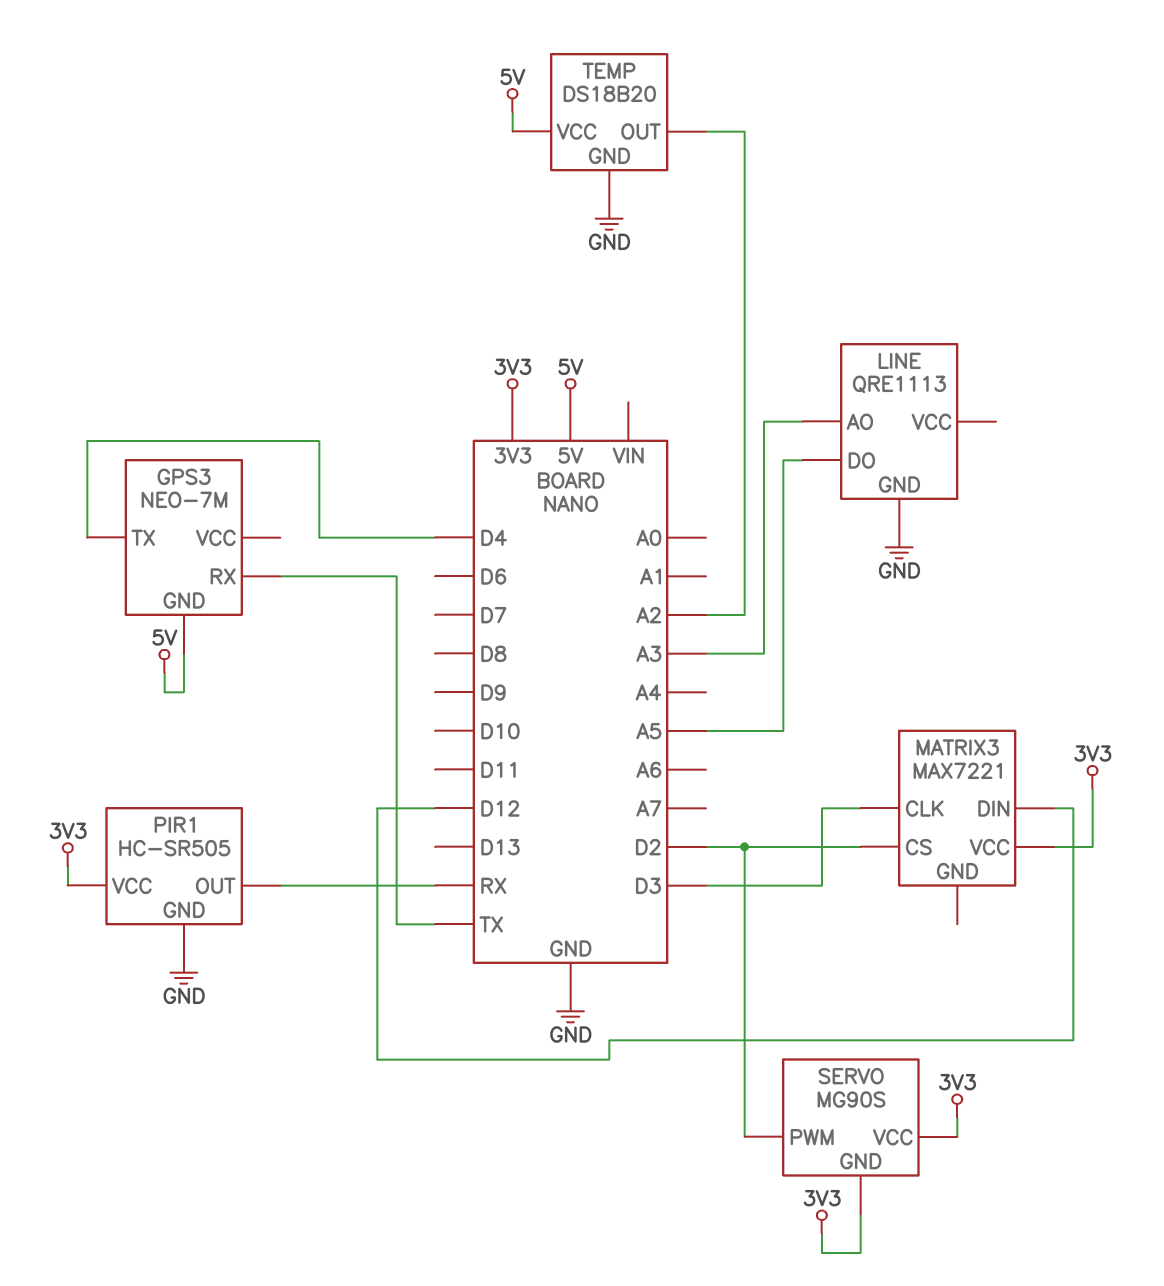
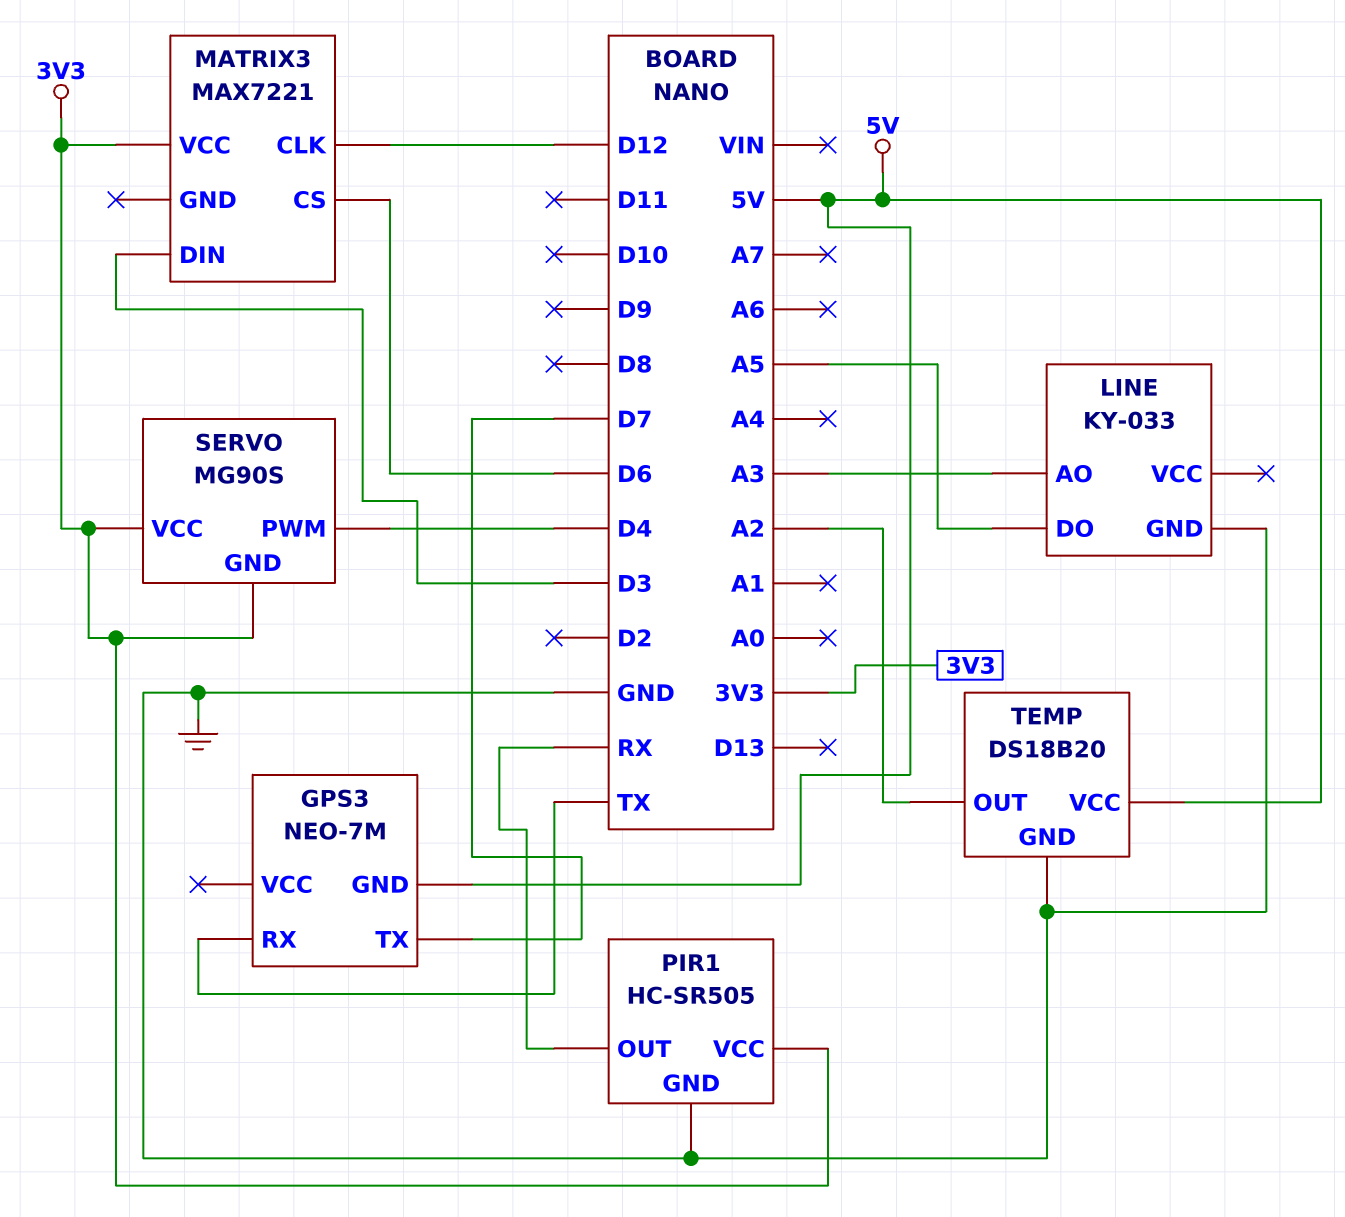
GPS3 pin TX: D4 -> D7
LINE: QRE1113 -> KY-033
MATRIX3 pin CLK: D3 -> D12
MATRIX3 pin CS: D2 -> D6
MATRIX3 pin DIN: D12 -> D3
SERVO pin PWM: D2 -> D4

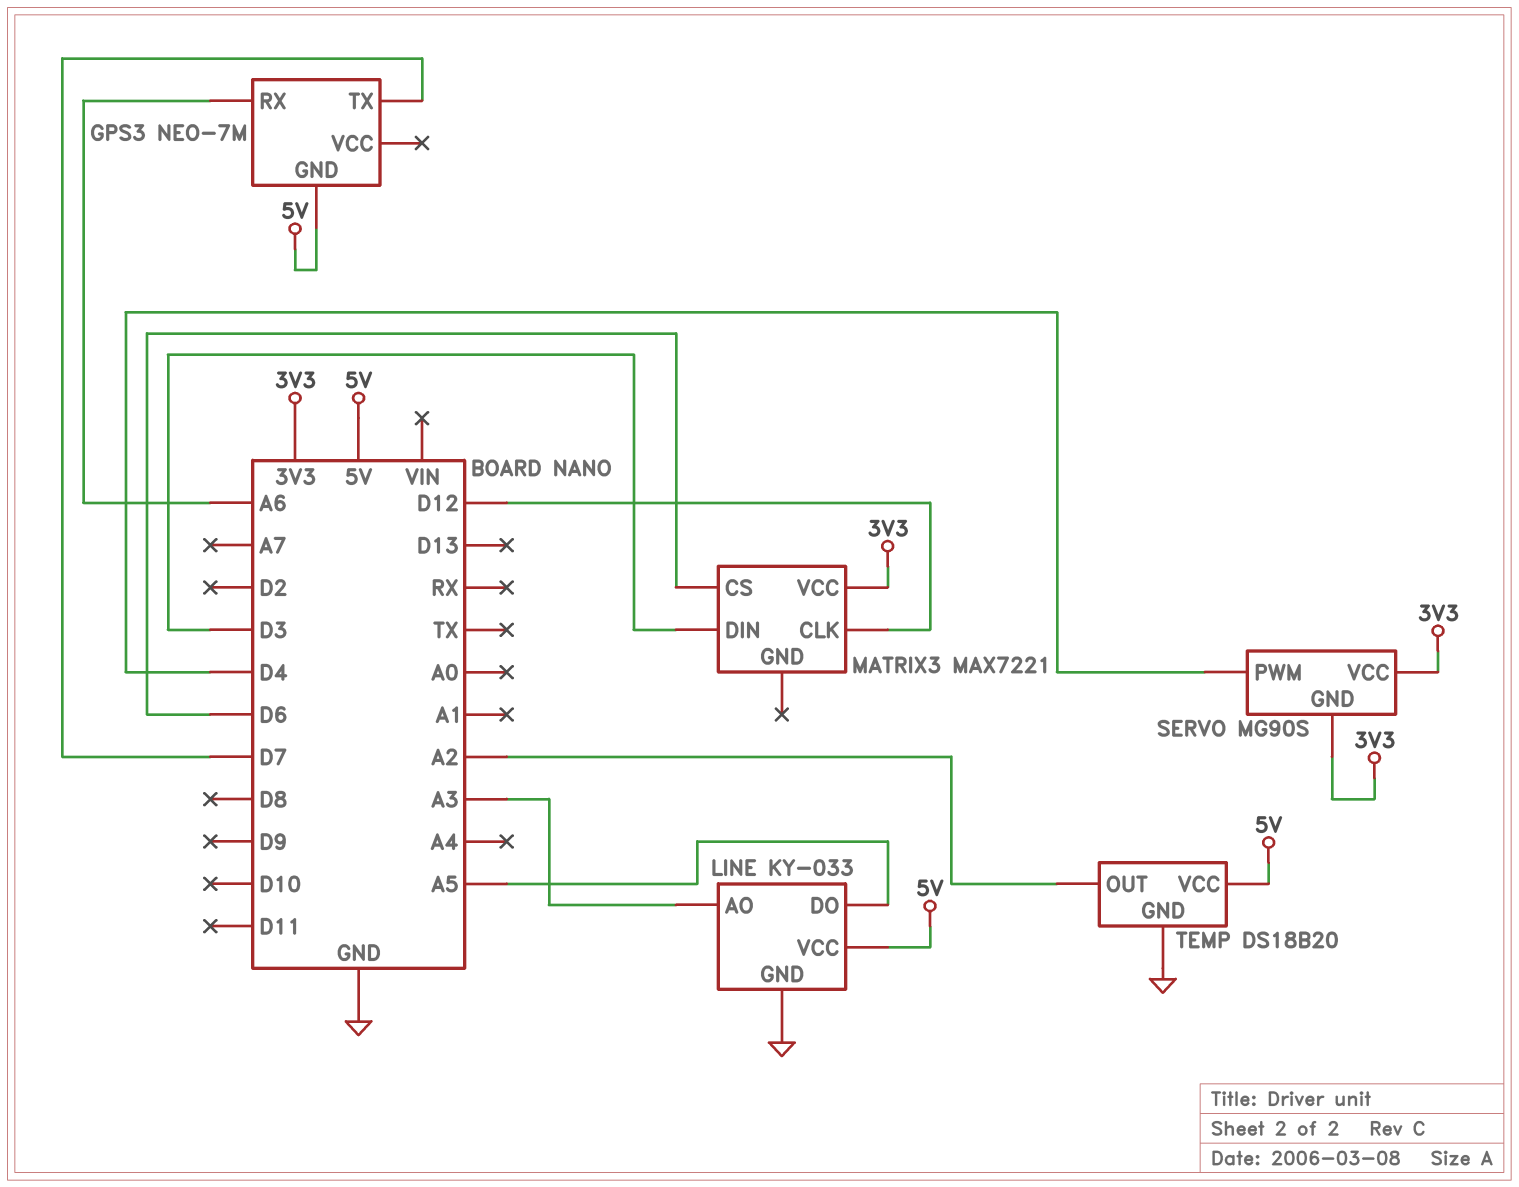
GPS3 pin RX: TX -> A6
LINE pin VCC: none -> 5V
PIR1: HC-SR505 -> none
PIR1 pin GND: GND -> none
PIR1 pin OUT: RX -> none
PIR1 pin VCC: 3V3 -> none

